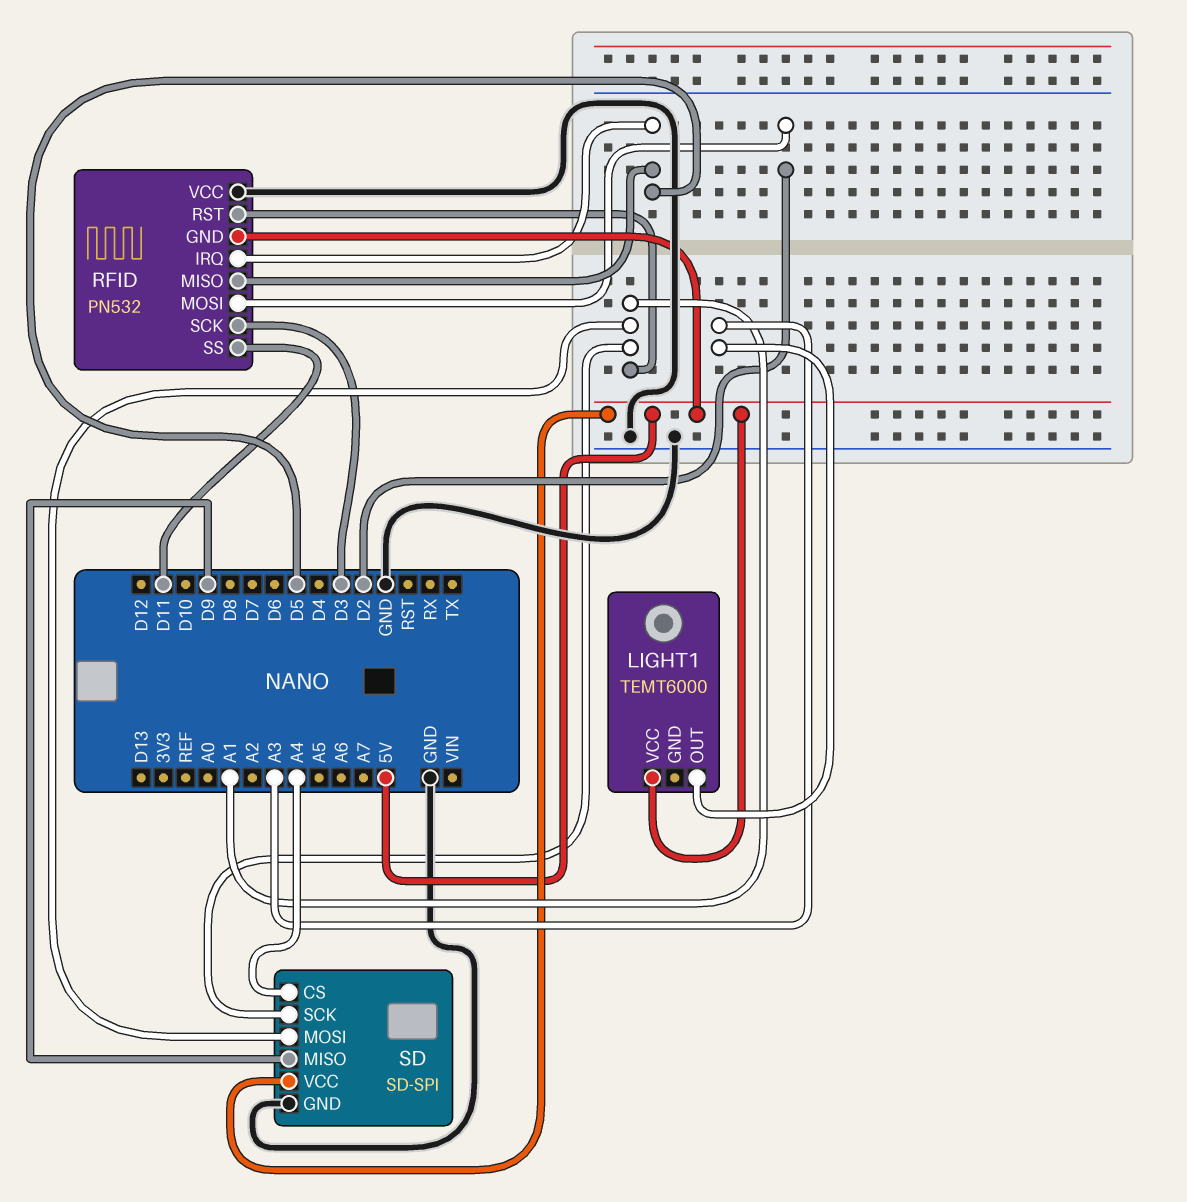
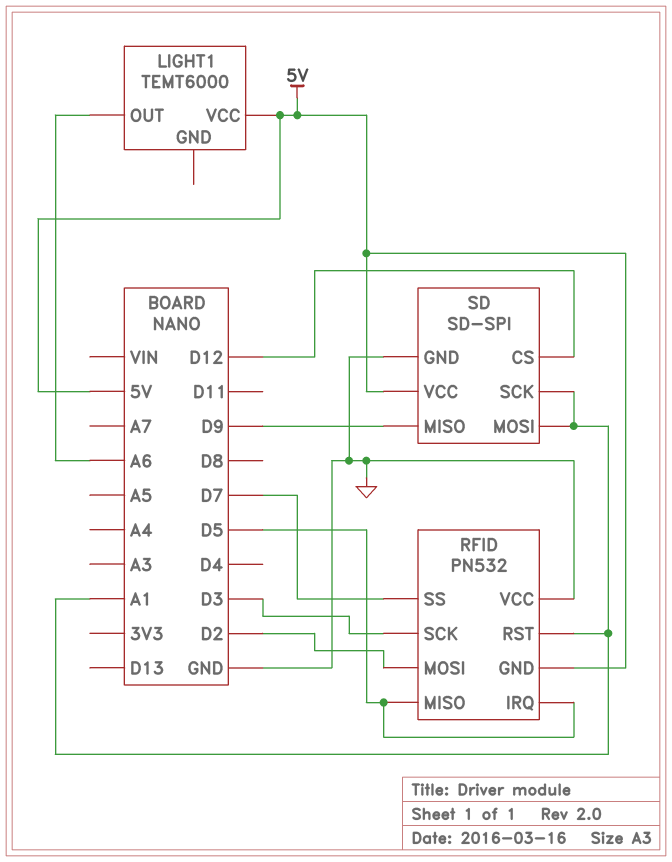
LIGHT1 pin OUT: A3 -> A6
RFID pin SS: D11 -> D7
SD pin CS: A4 -> D12

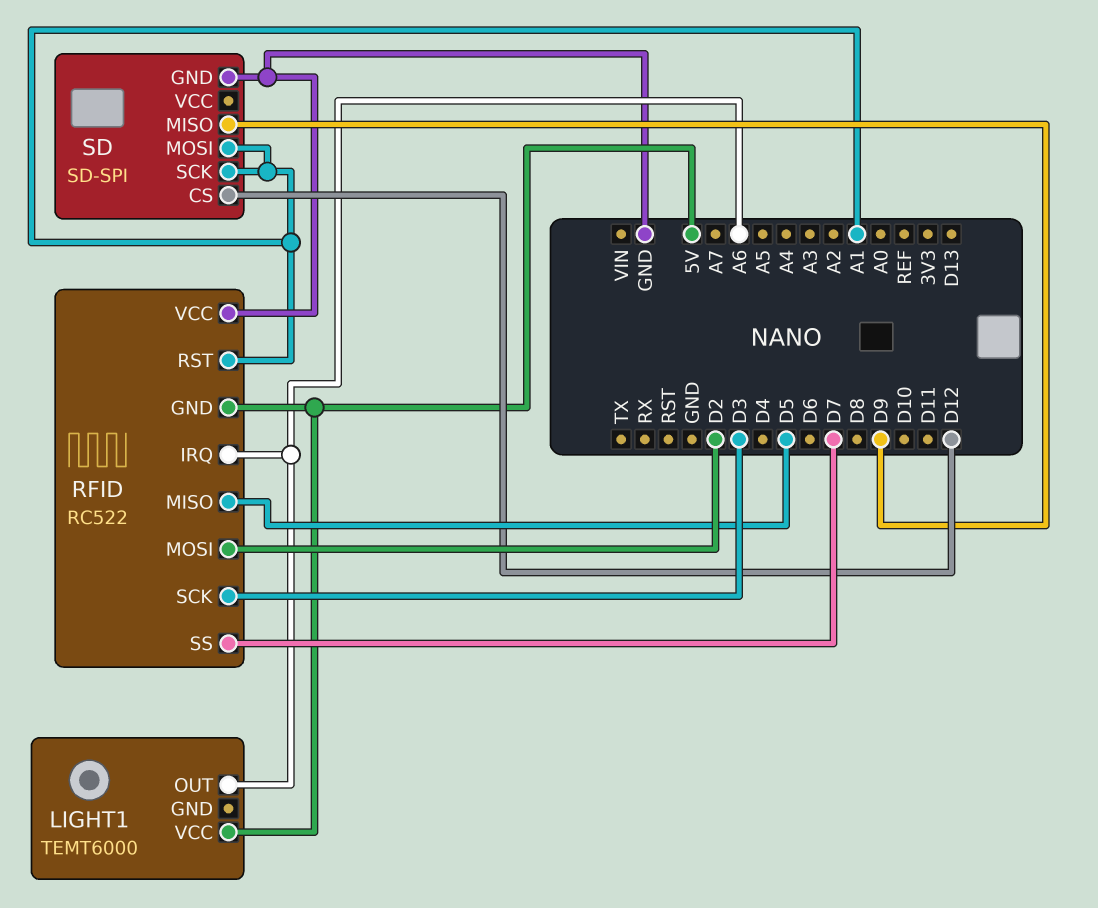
RFID: PN532 -> RC522
RFID pin IRQ: D5 -> A6
SD pin VCC: 5V -> none

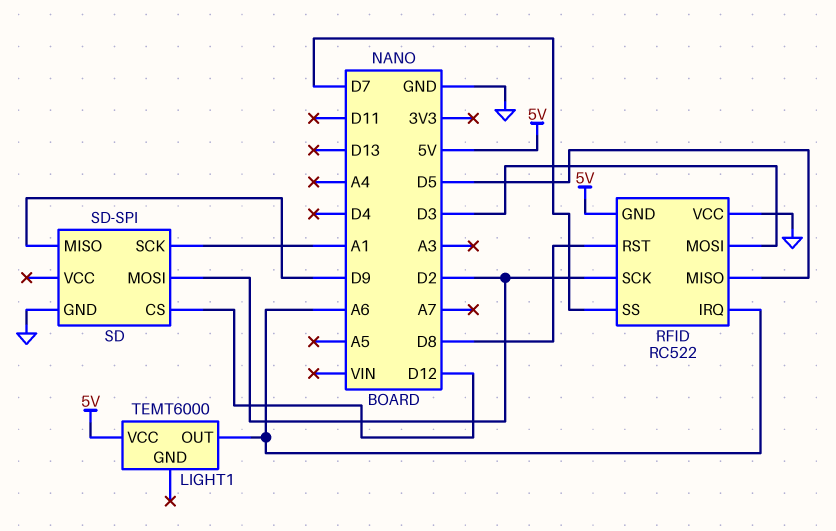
RFID pin MOSI: D2 -> D3
RFID pin RST: A1 -> D8
RFID pin SCK: D3 -> D2
SD pin MOSI: A1 -> D2

